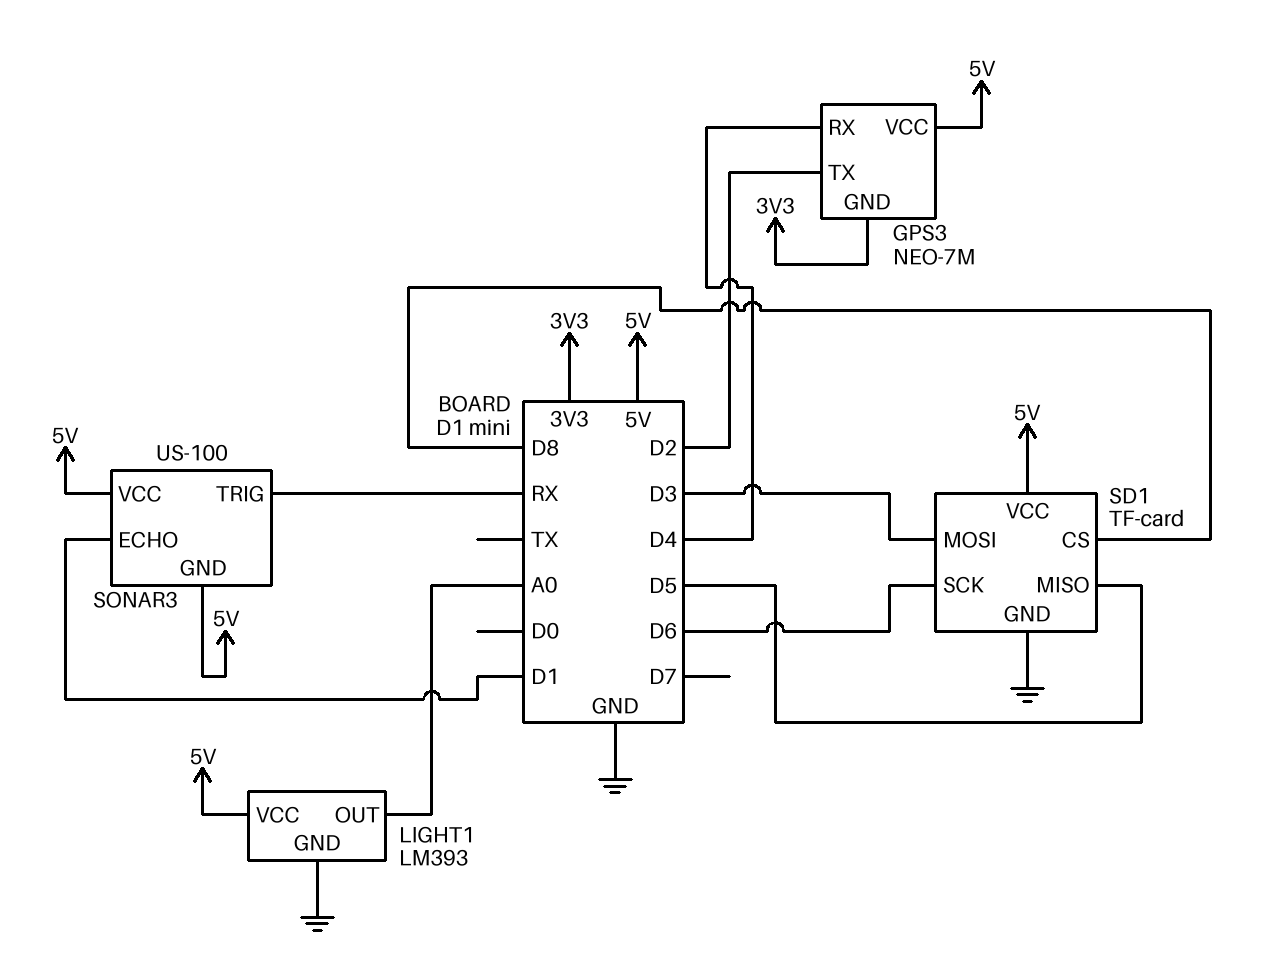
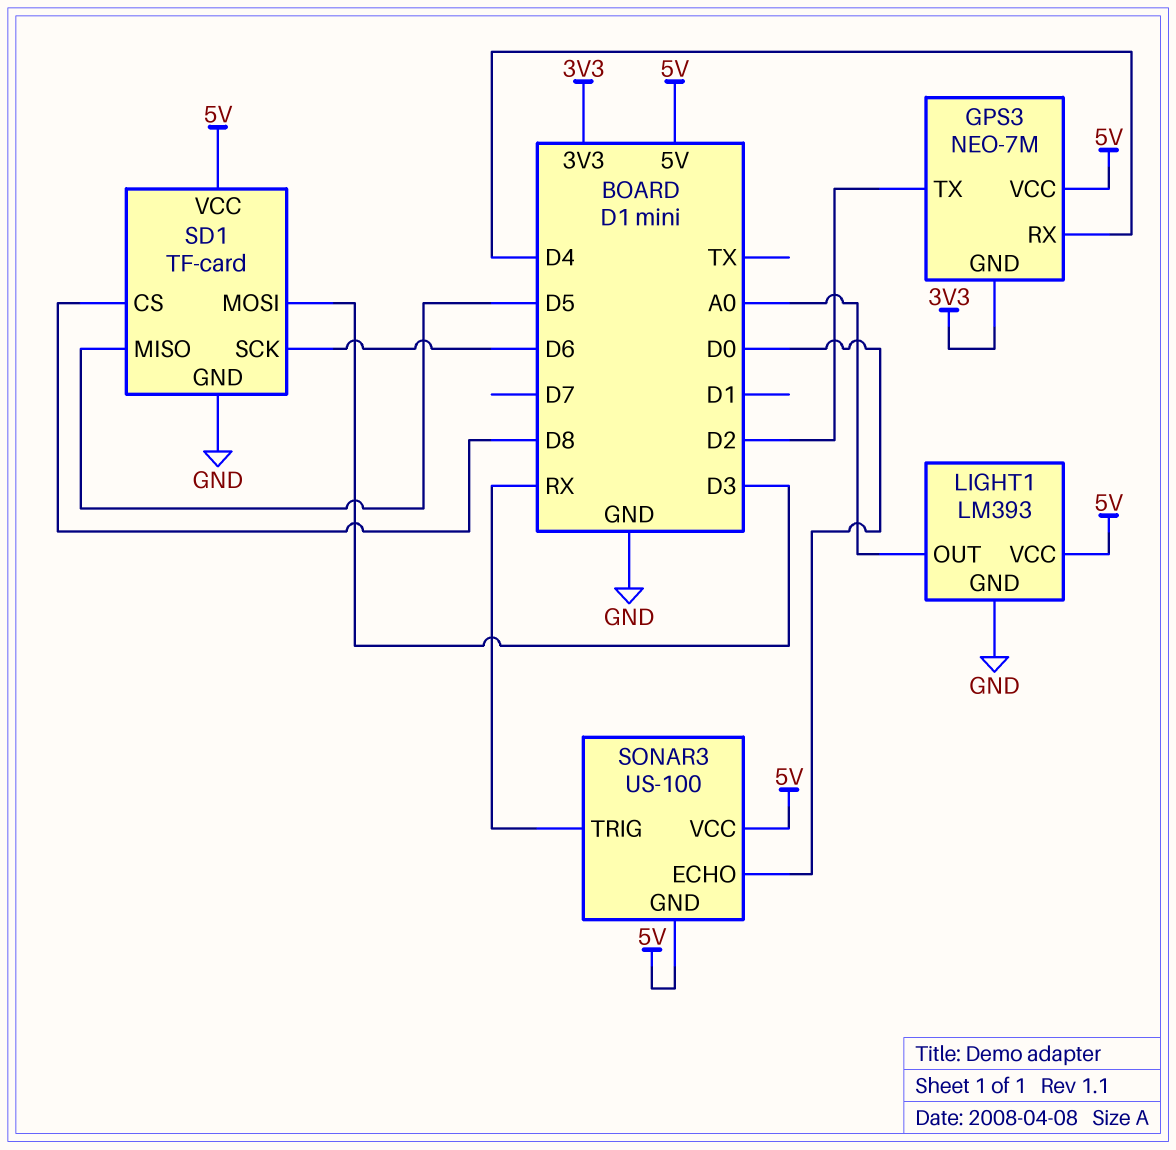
SONAR3 pin ECHO: D1 -> D0

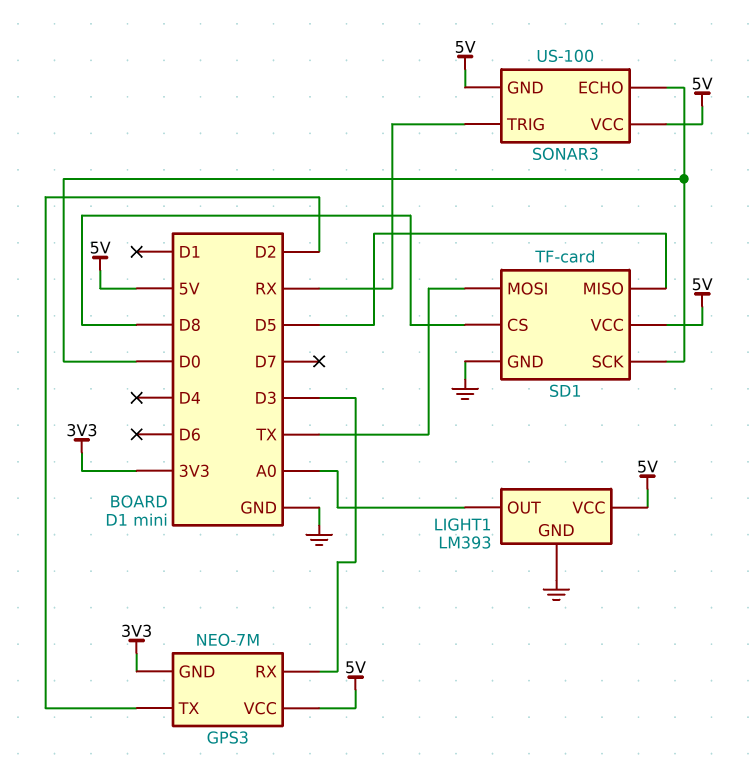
GPS3 pin RX: D4 -> D3
SD1 pin MOSI: D3 -> TX
SD1 pin SCK: D6 -> D0

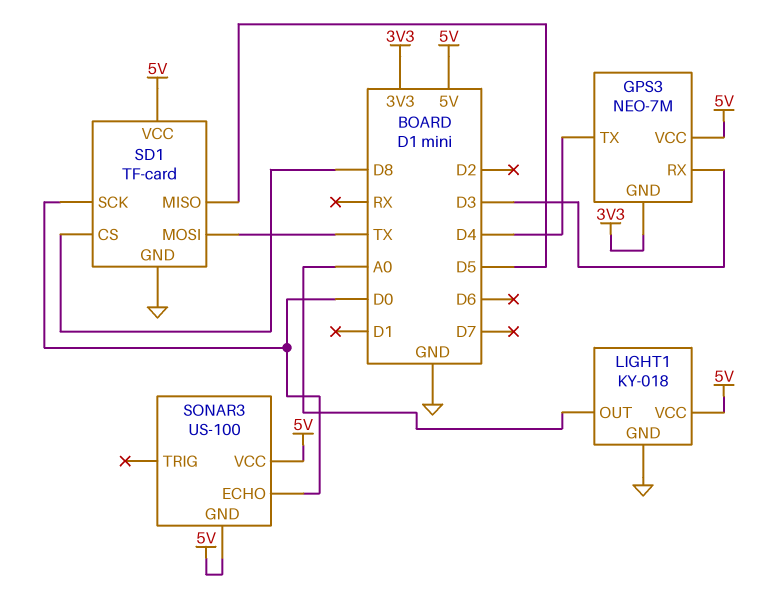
GPS3 pin TX: D2 -> D4
LIGHT1: LM393 -> KY-018
SONAR3 pin TRIG: RX -> none

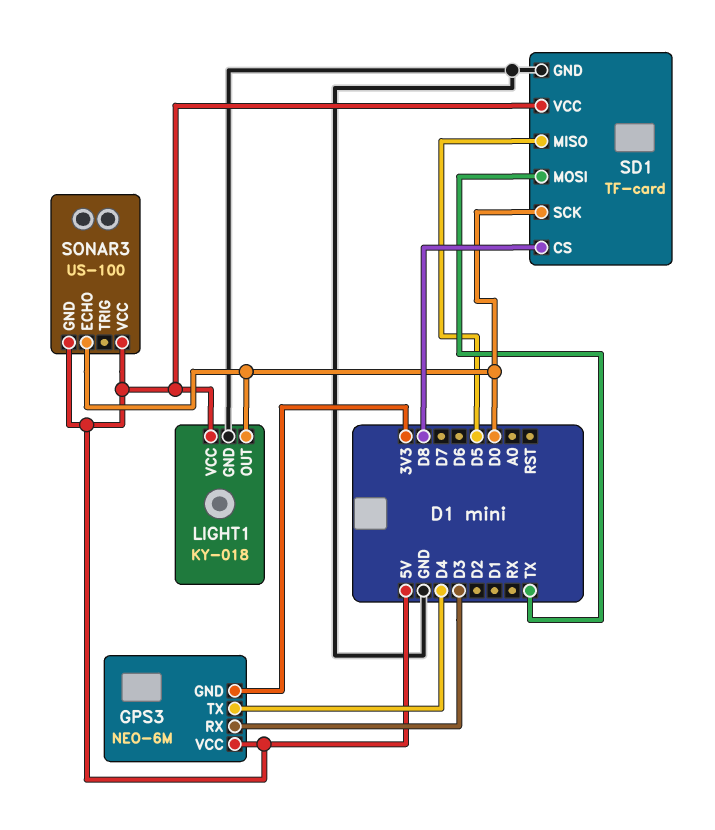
GPS3: NEO-7M -> NEO-6M
LIGHT1 pin OUT: A0 -> D0

